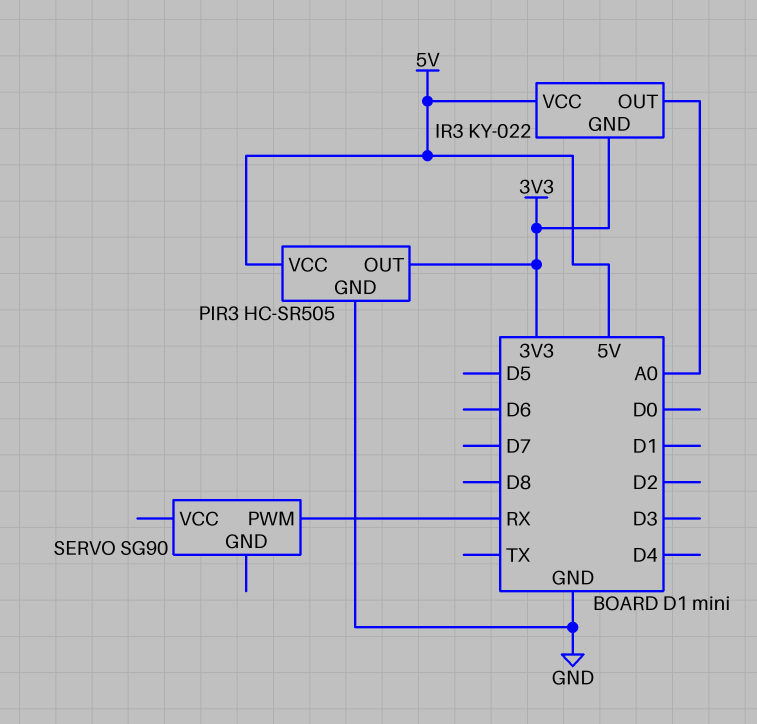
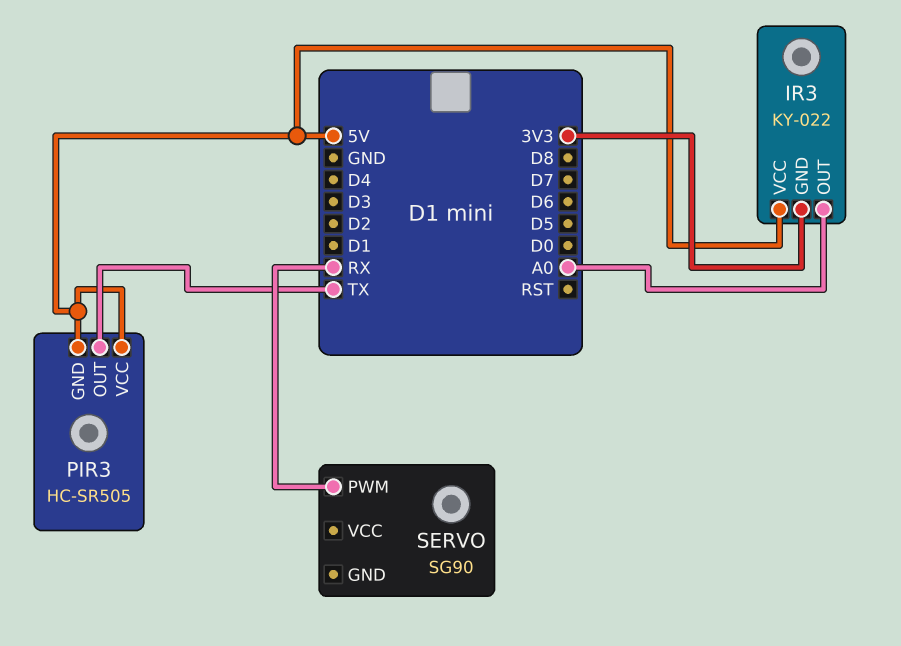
PIR3 pin GND: GND -> 5V
PIR3 pin OUT: 3V3 -> TX

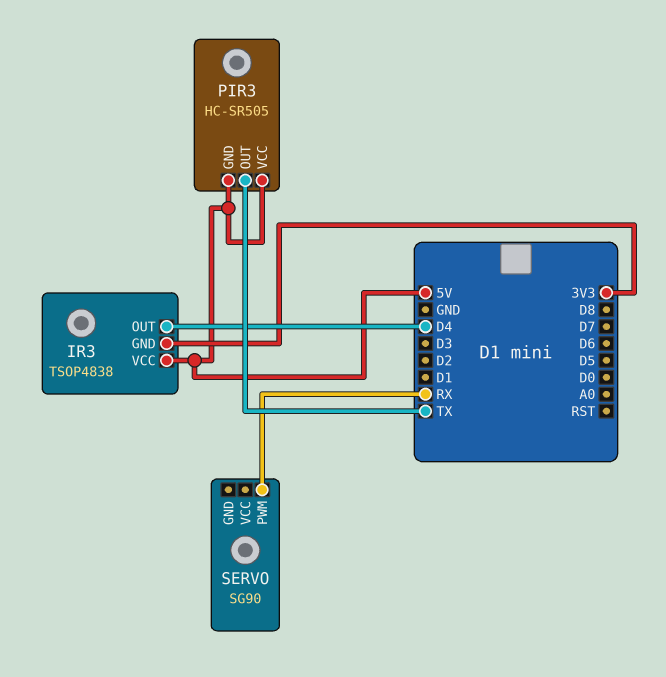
IR3: KY-022 -> TSOP4838
IR3 pin OUT: A0 -> D4

